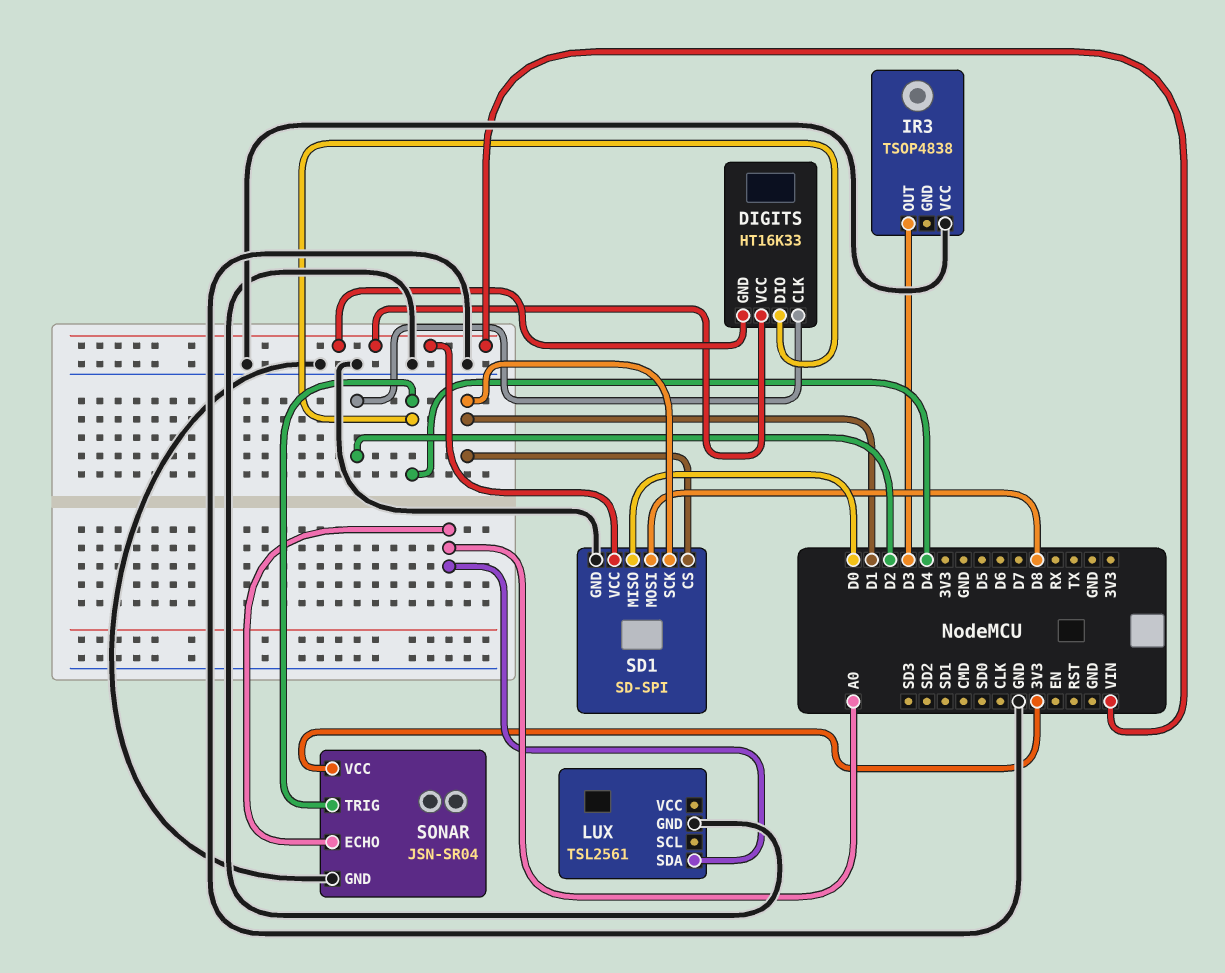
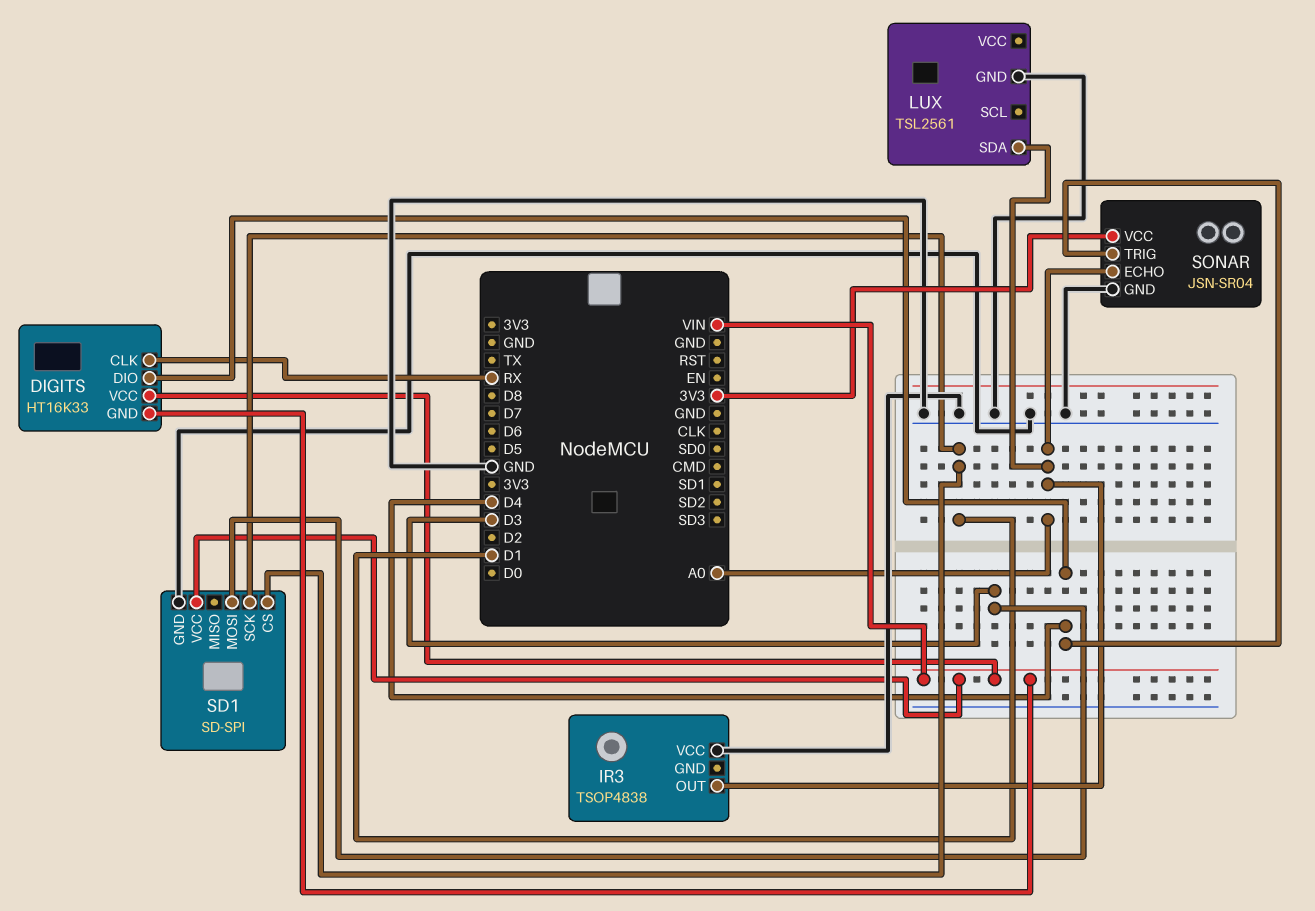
DIGITS pin CLK: D2 -> RX
IR3 pin OUT: D3 -> A0
SD1 pin MISO: D0 -> none
SD1 pin MOSI: D8 -> D3

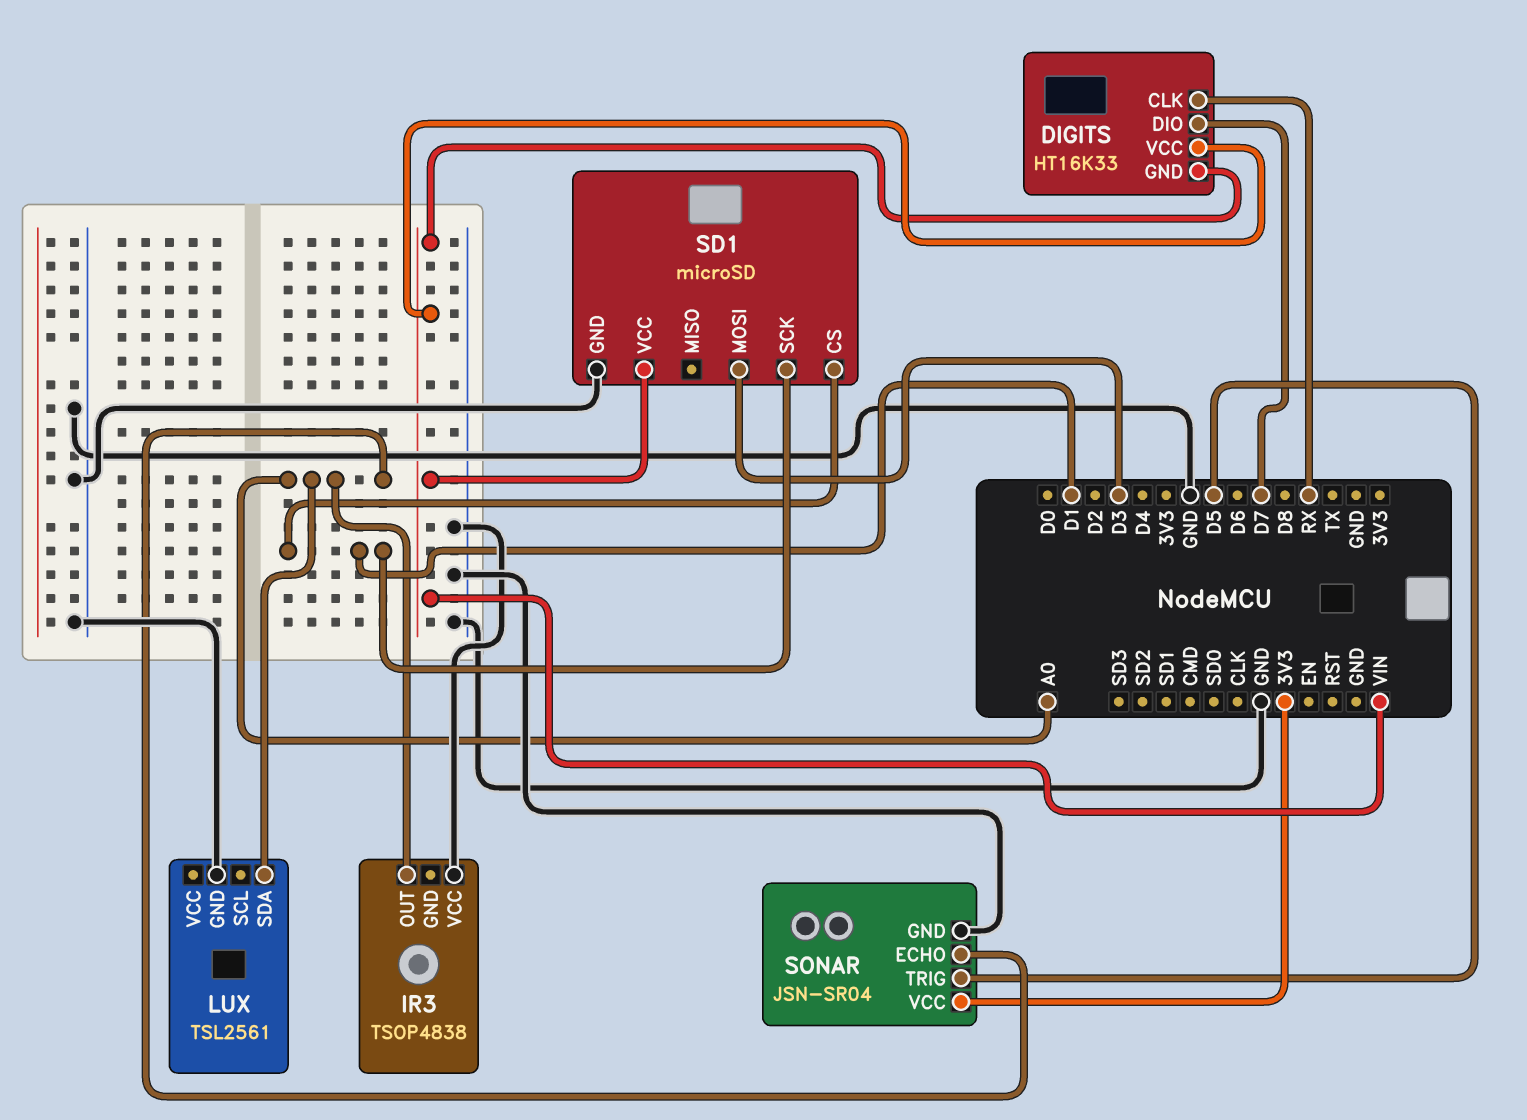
DIGITS pin DIO: D4 -> D7
SD1: SD-SPI -> microSD
SONAR pin TRIG: D4 -> D5

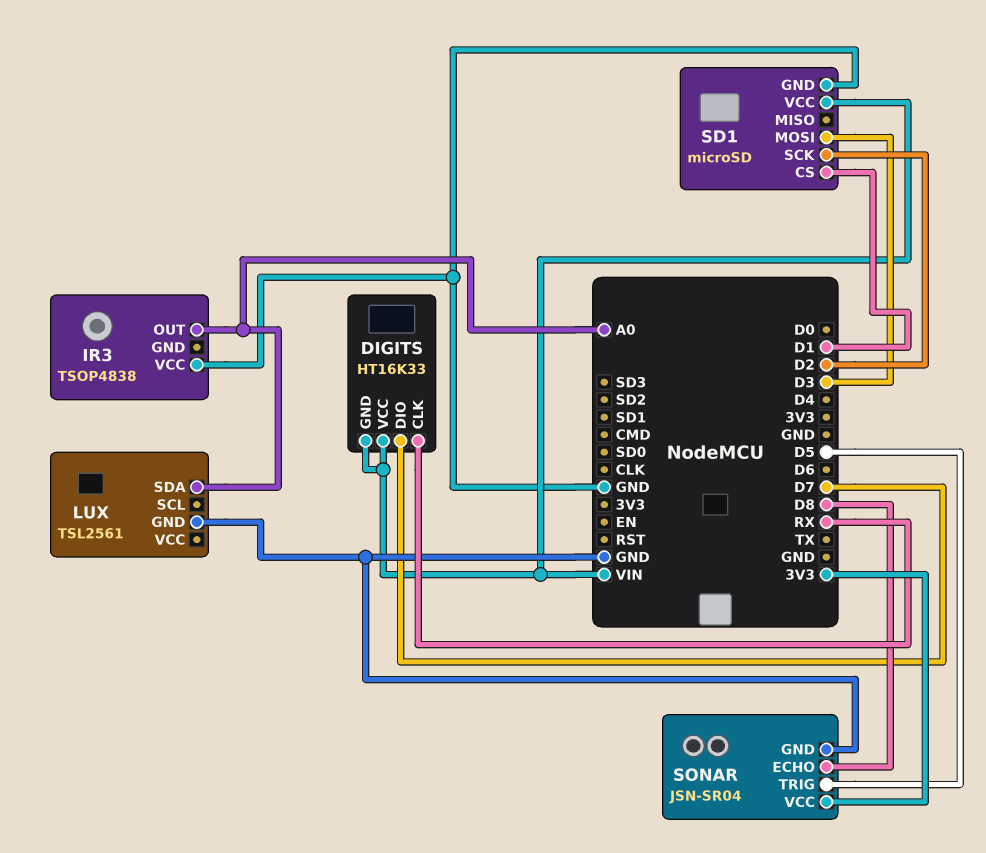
SD1 pin SCK: D1 -> D2
SONAR pin ECHO: A0 -> D8

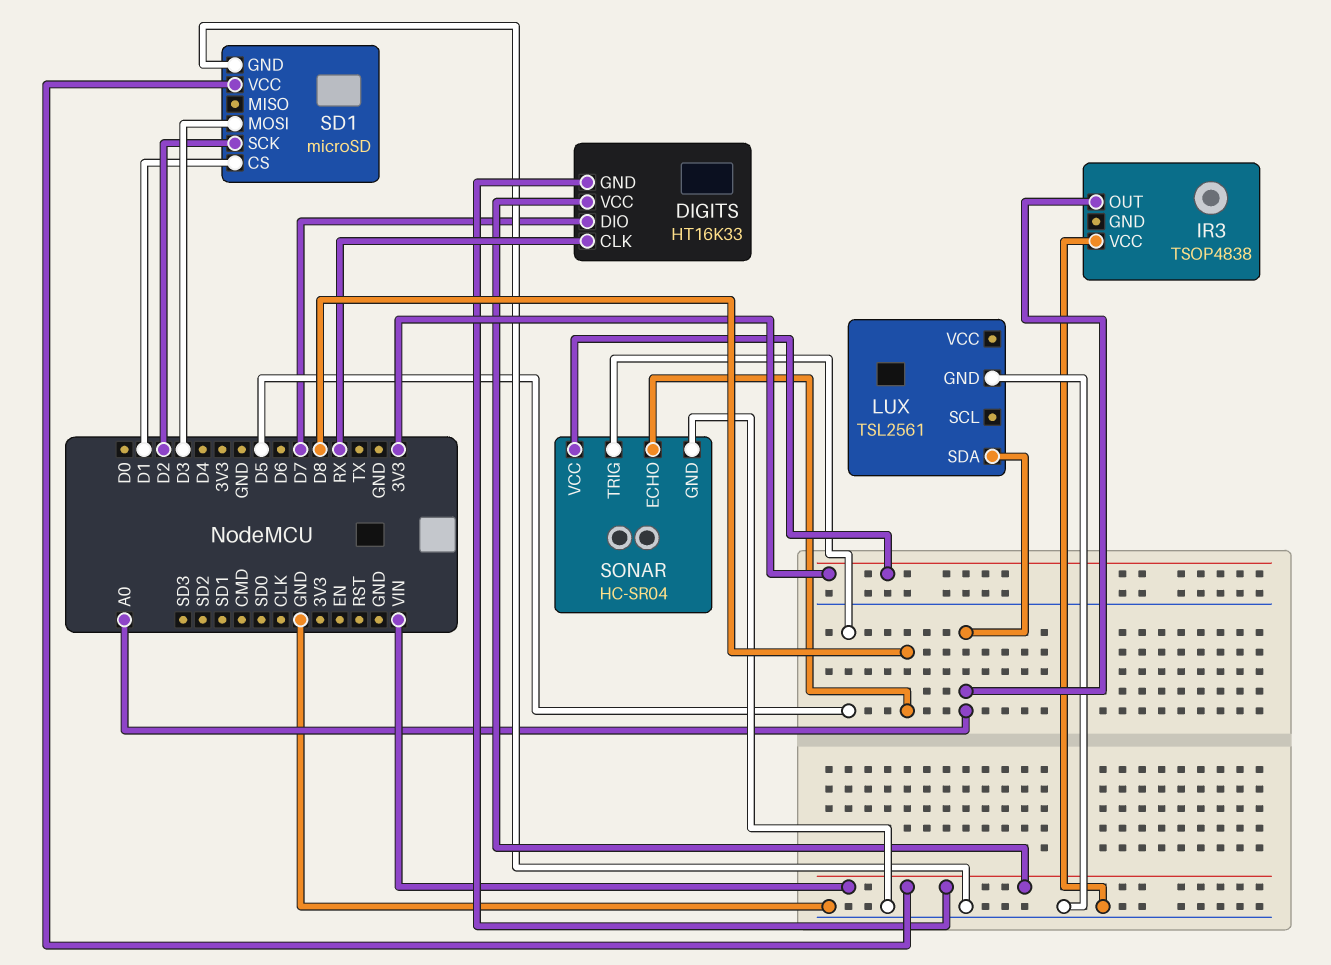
SONAR: JSN-SR04 -> HC-SR04

